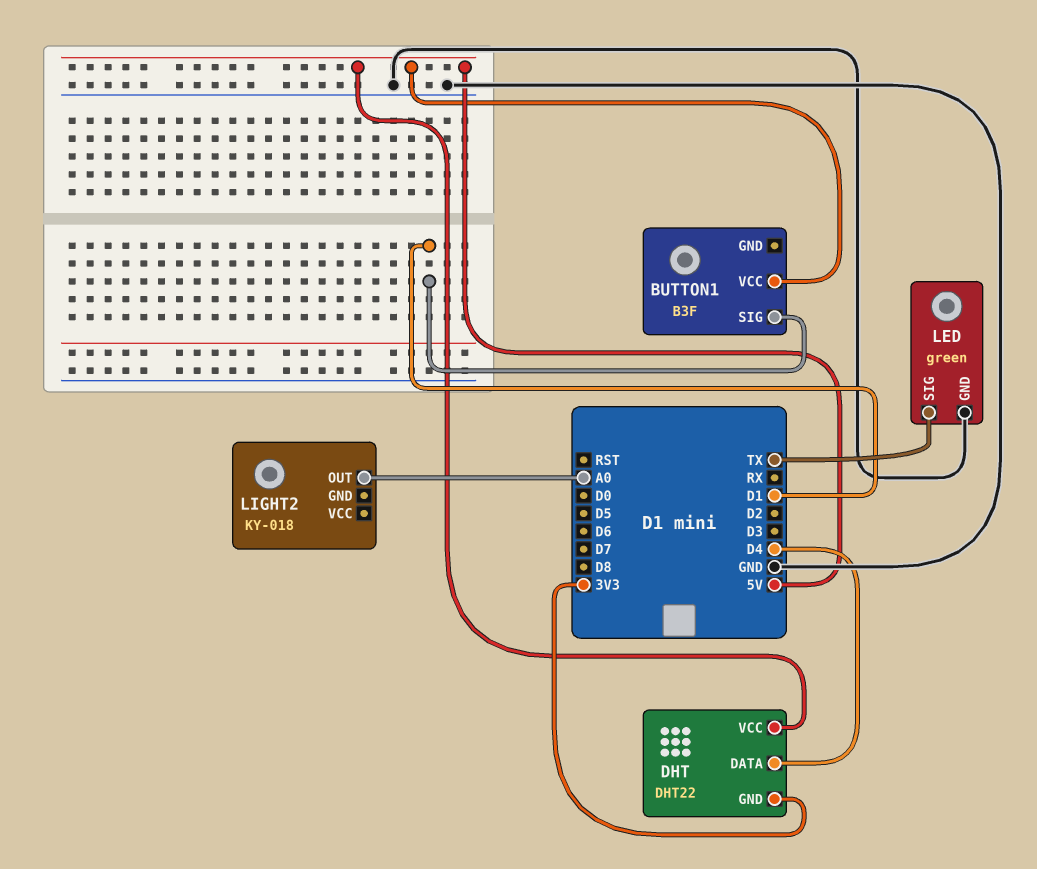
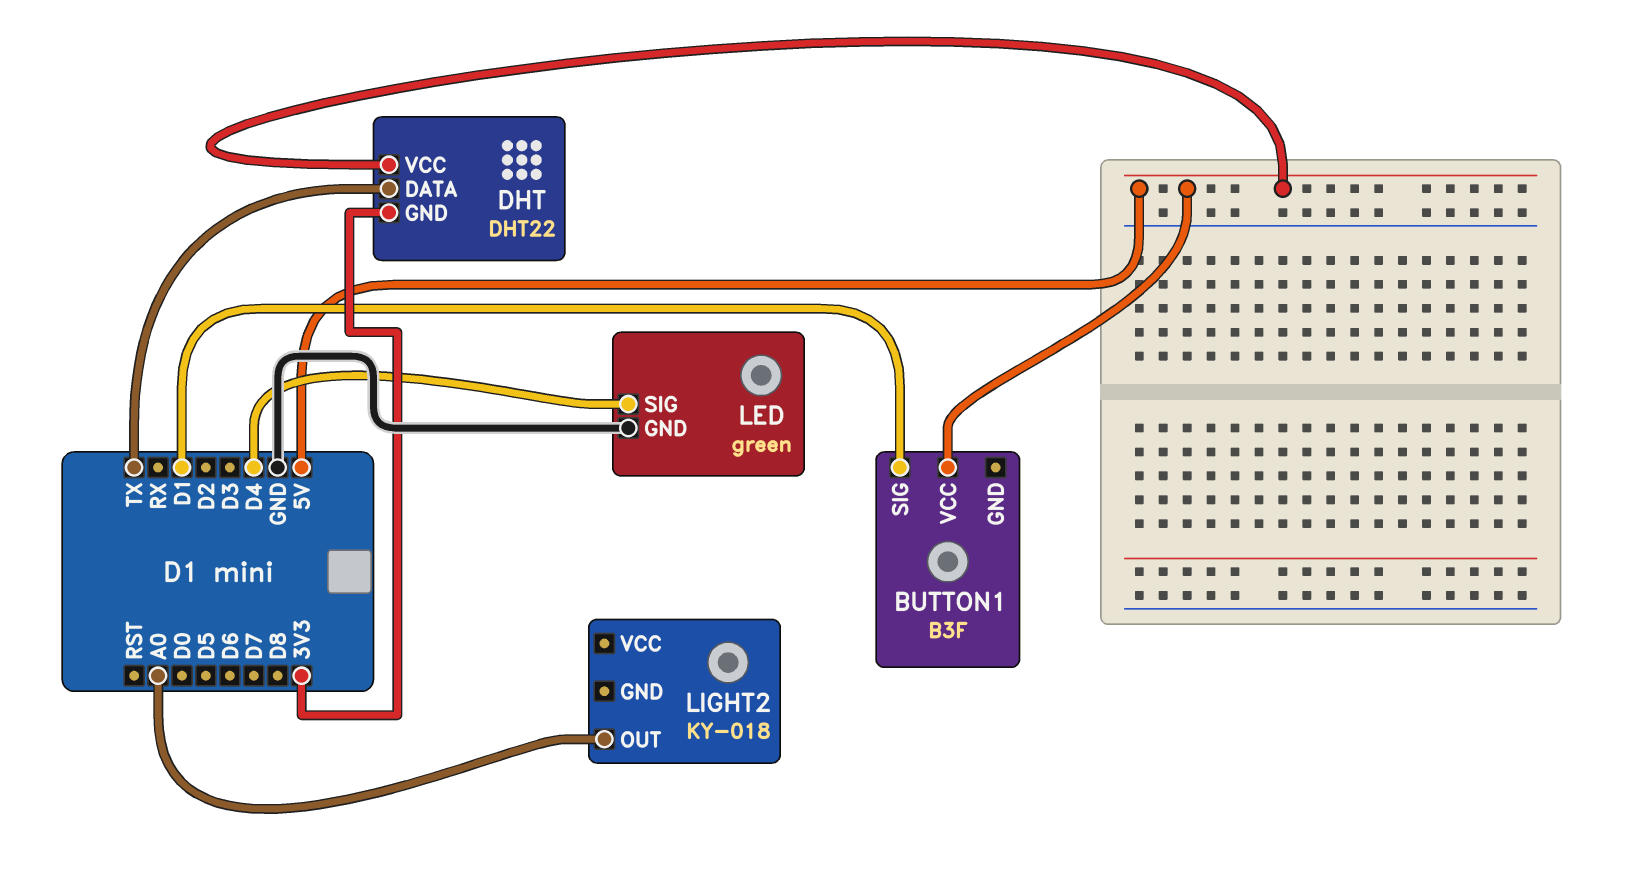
DHT pin DATA: D4 -> TX
LED pin SIG: TX -> D4

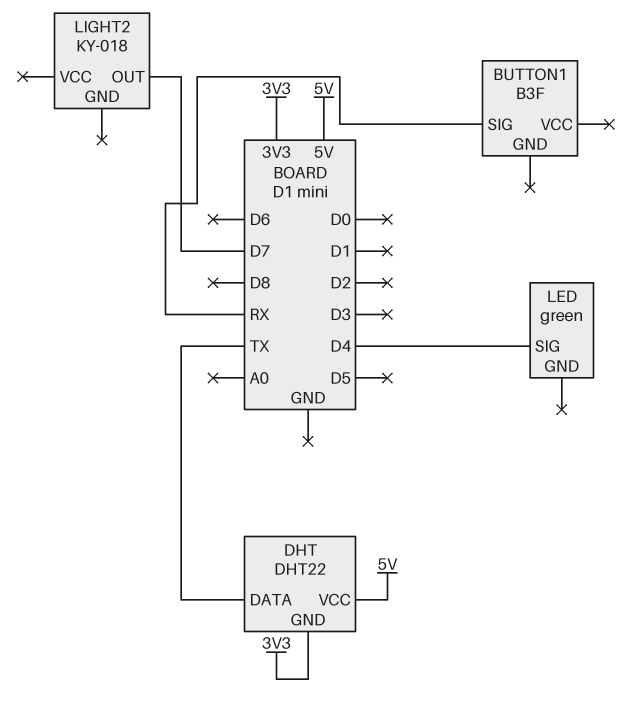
BUTTON1 pin SIG: D1 -> RX
BUTTON1 pin VCC: 5V -> none
LED pin GND: GND -> none
LIGHT2 pin OUT: A0 -> D7

